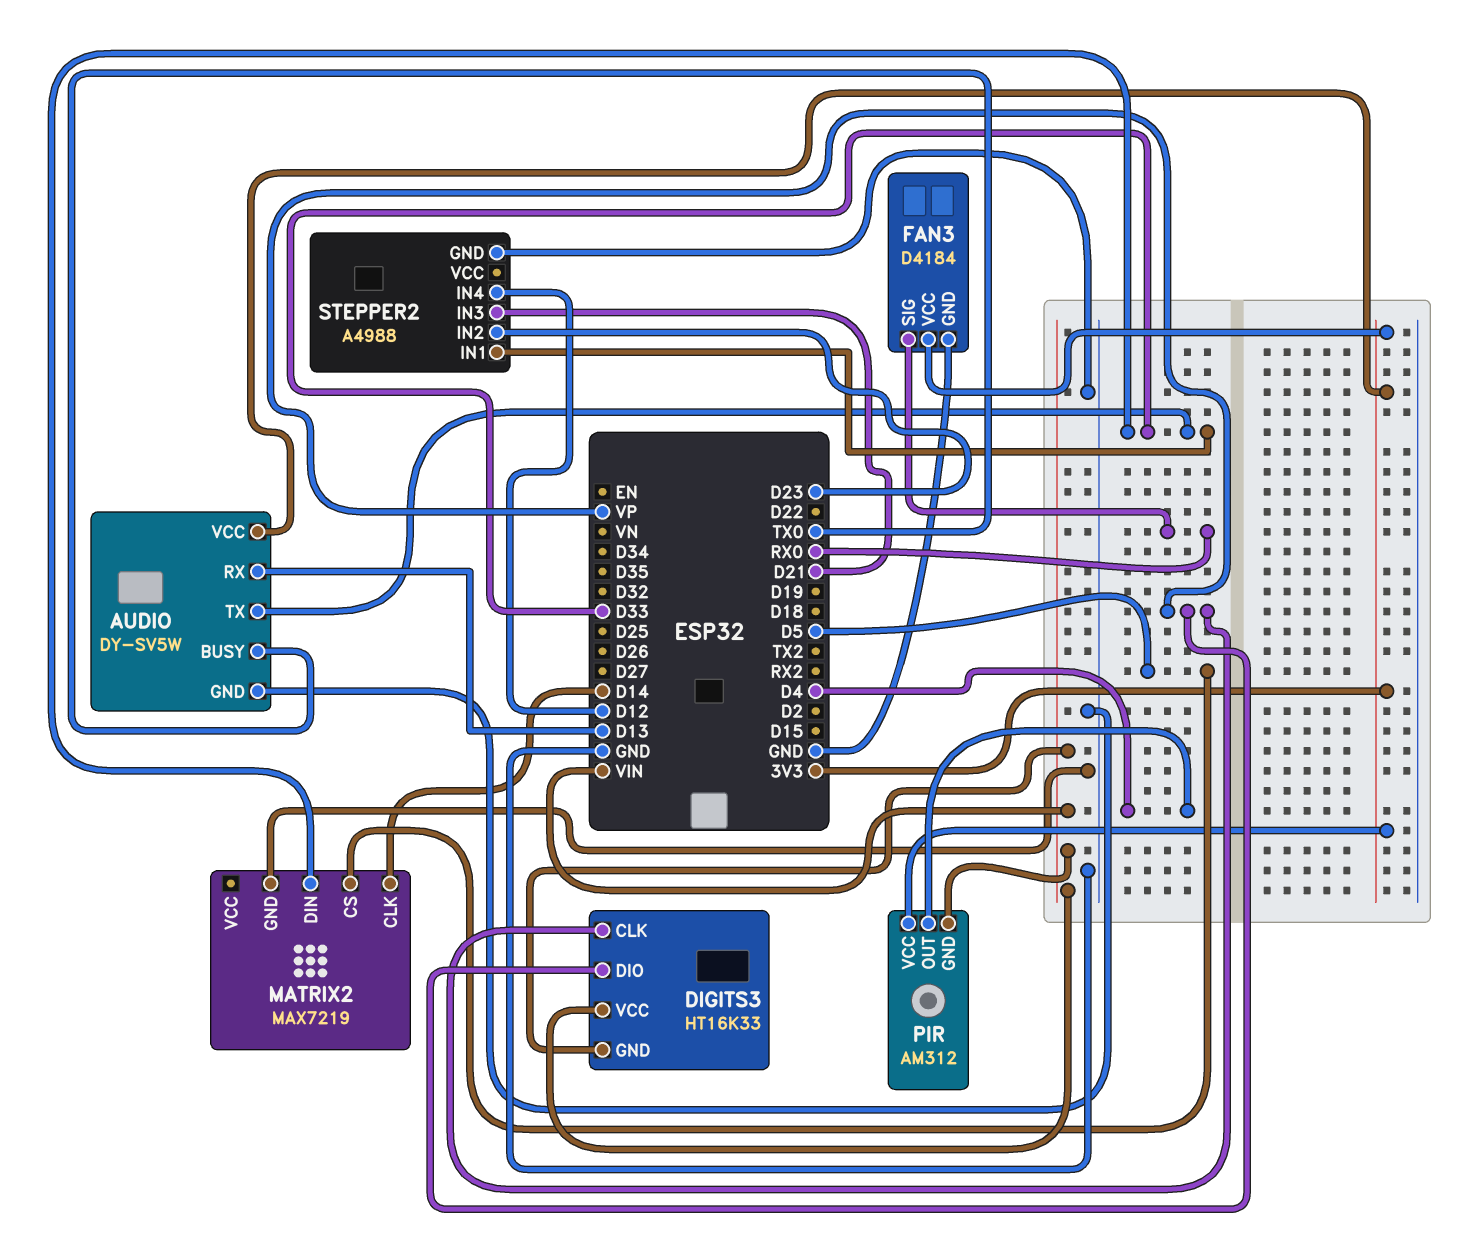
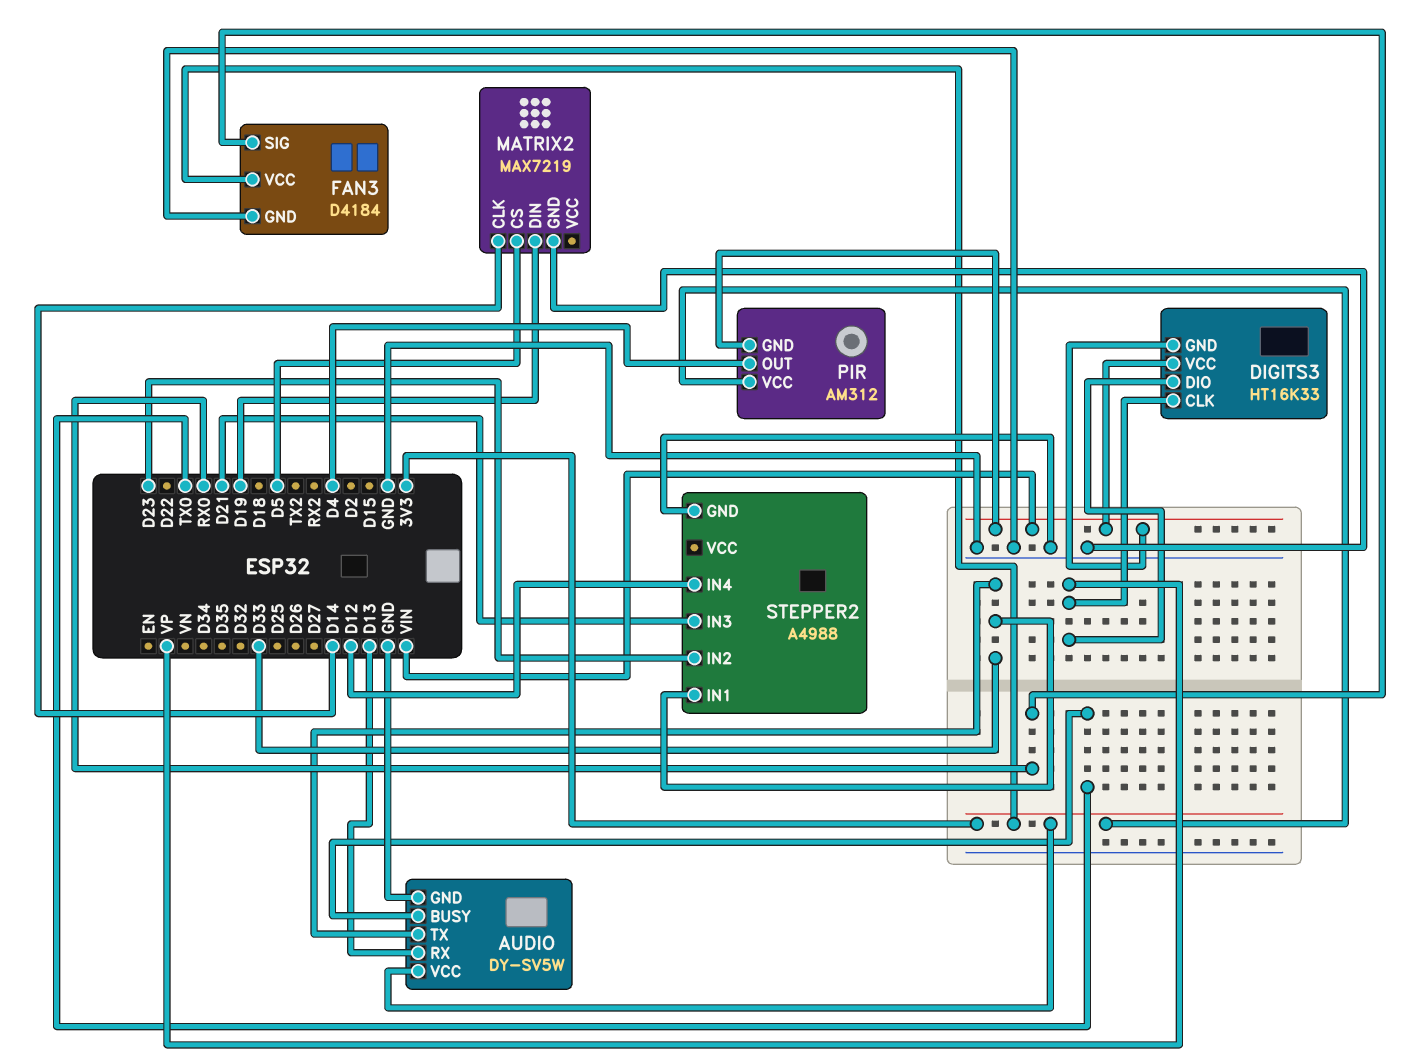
MATRIX2 pin DIN: D33 -> D19

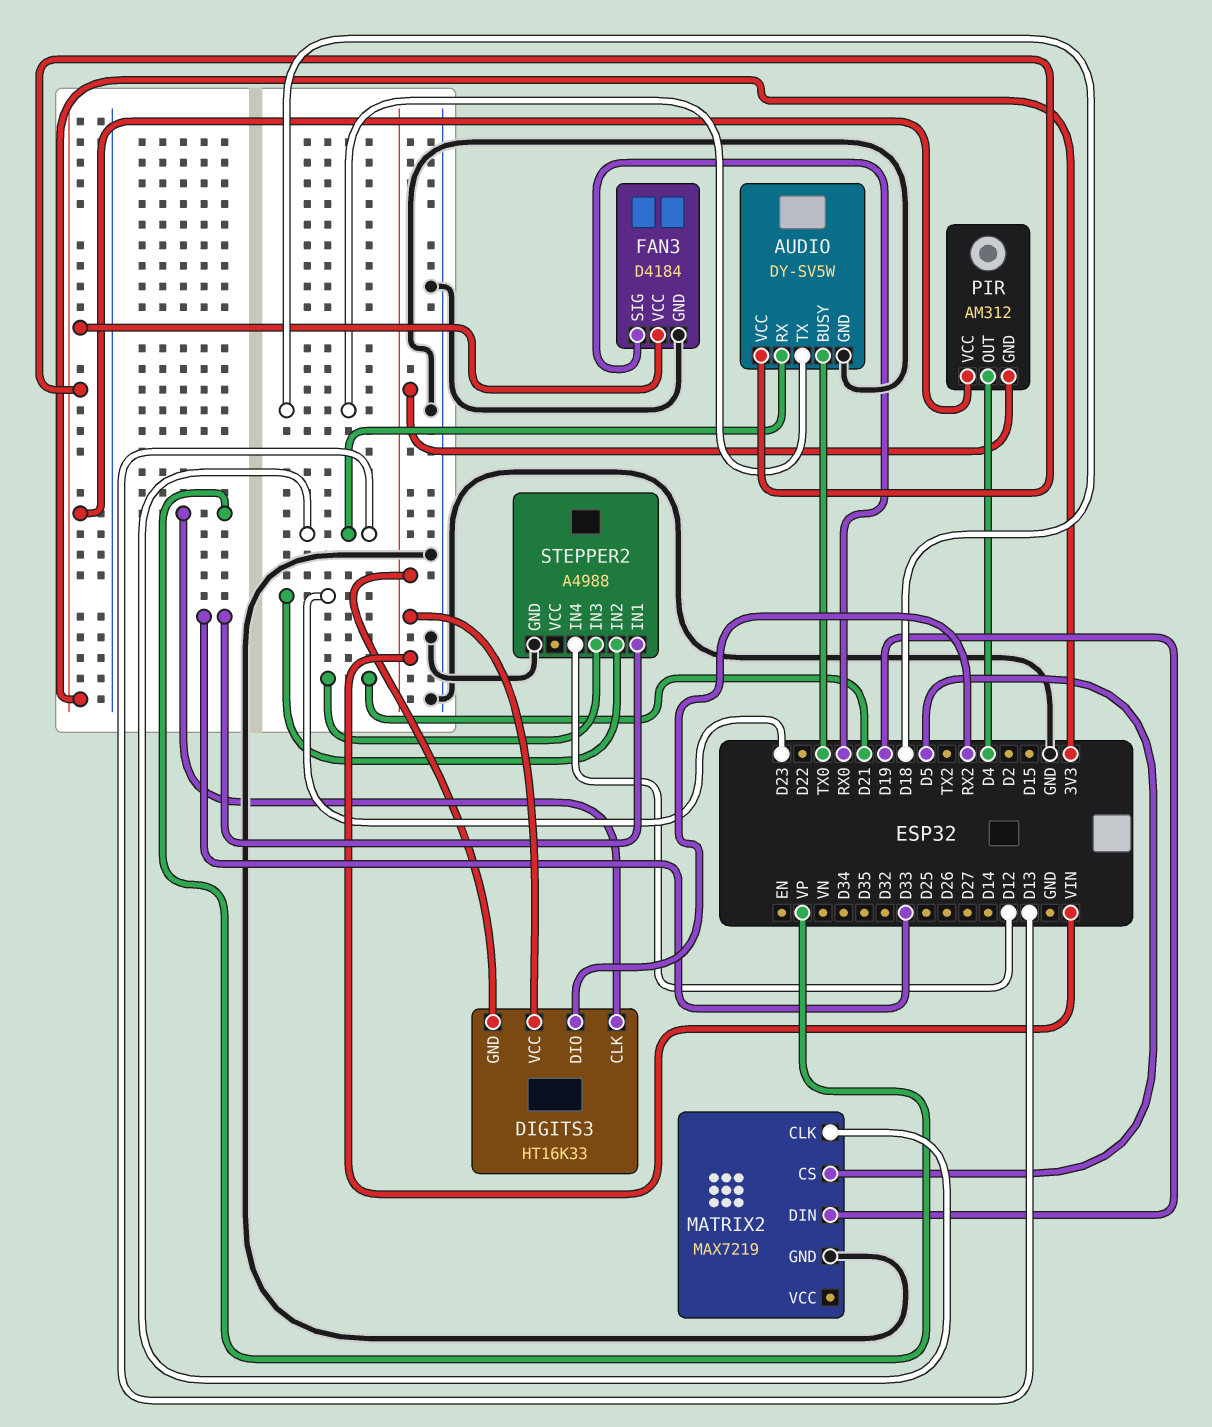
AUDIO pin TX: D33 -> D18
DIGITS3 pin DIO: VP -> RX2
MATRIX2 pin CLK: D14 -> D13

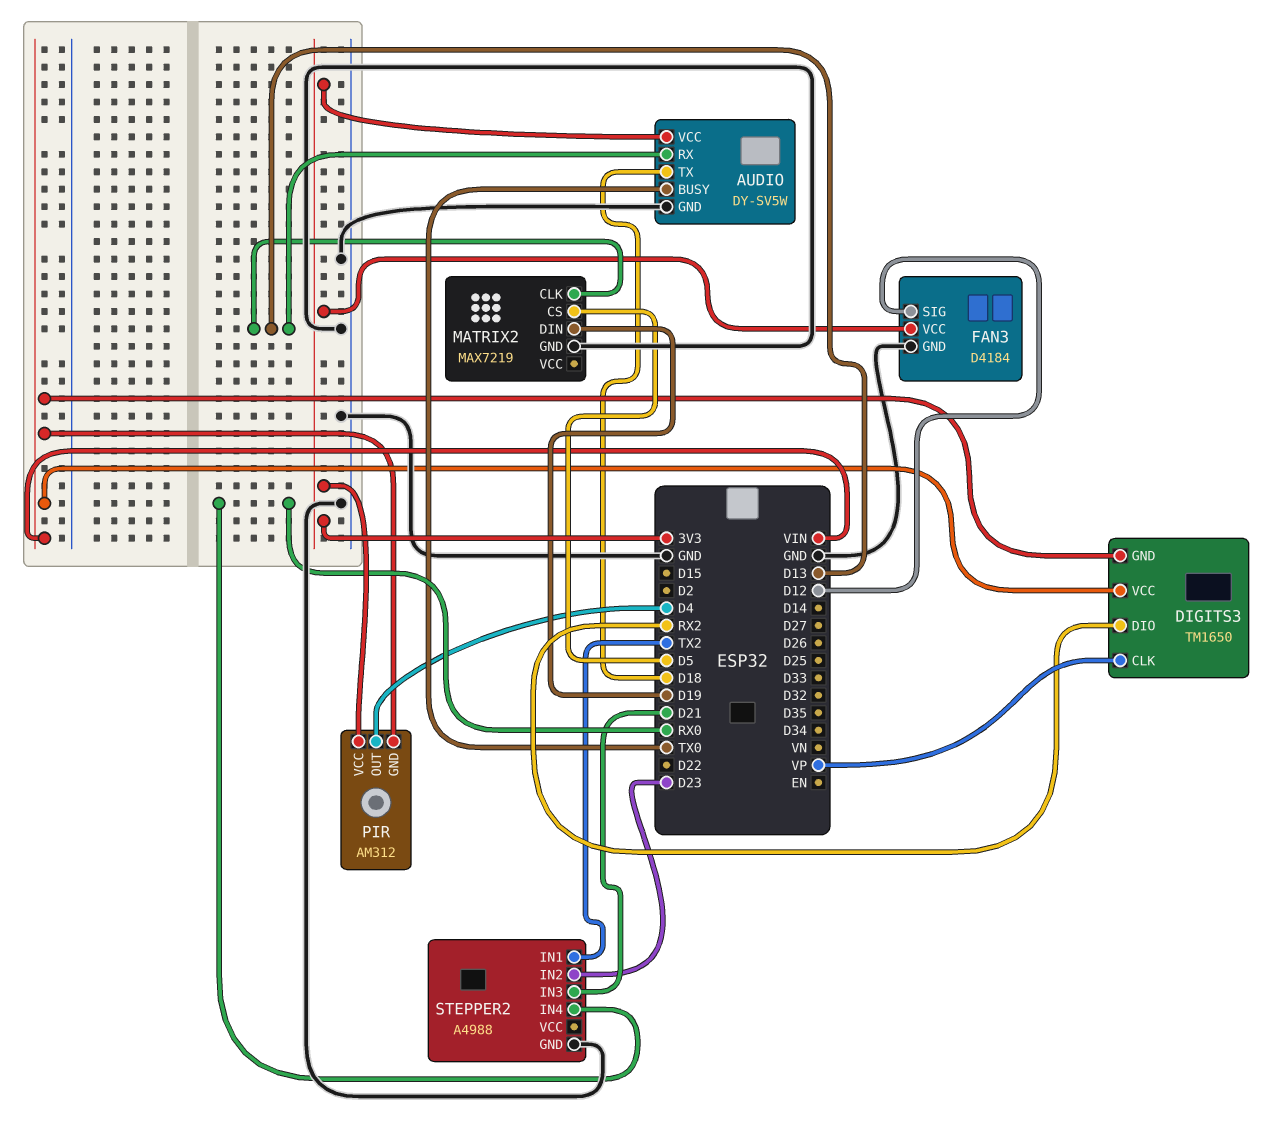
DIGITS3: HT16K33 -> TM1650
FAN3 pin SIG: RX0 -> D12
STEPPER2 pin IN1: D33 -> TX2
STEPPER2 pin IN4: D12 -> RX0

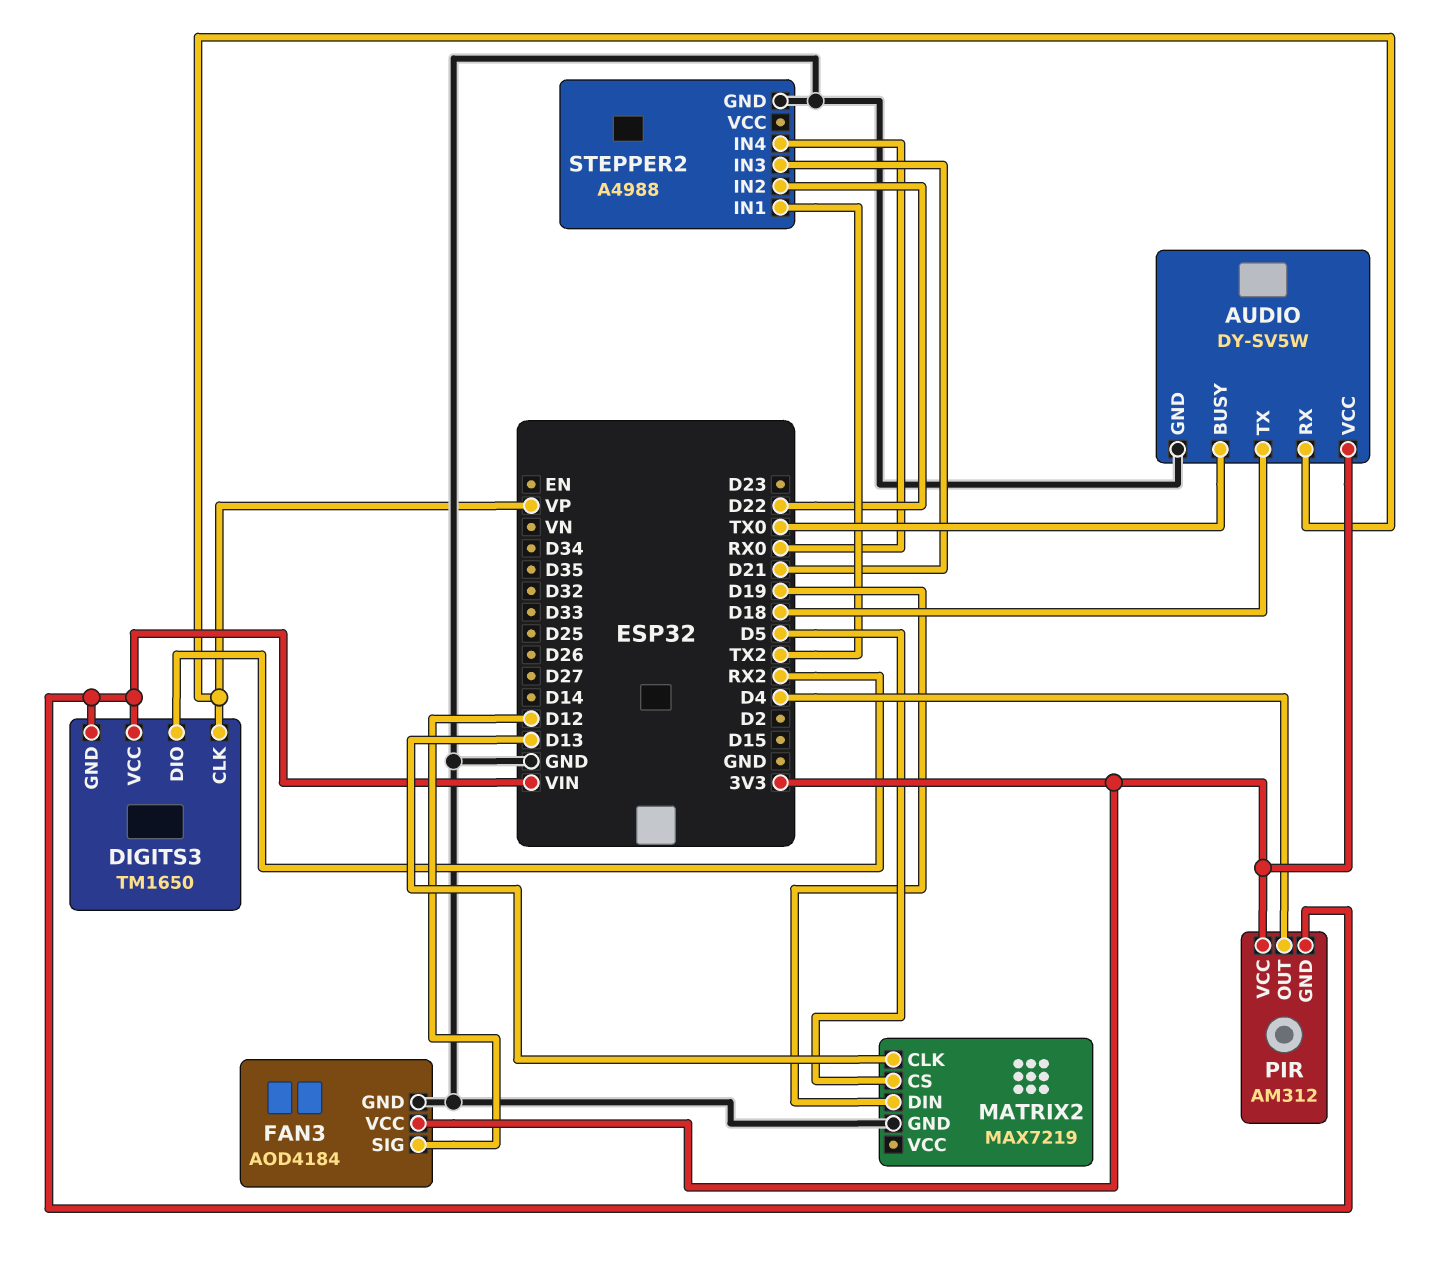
AUDIO pin RX: D13 -> VP
FAN3: D4184 -> AOD4184
STEPPER2 pin IN2: D23 -> D22

